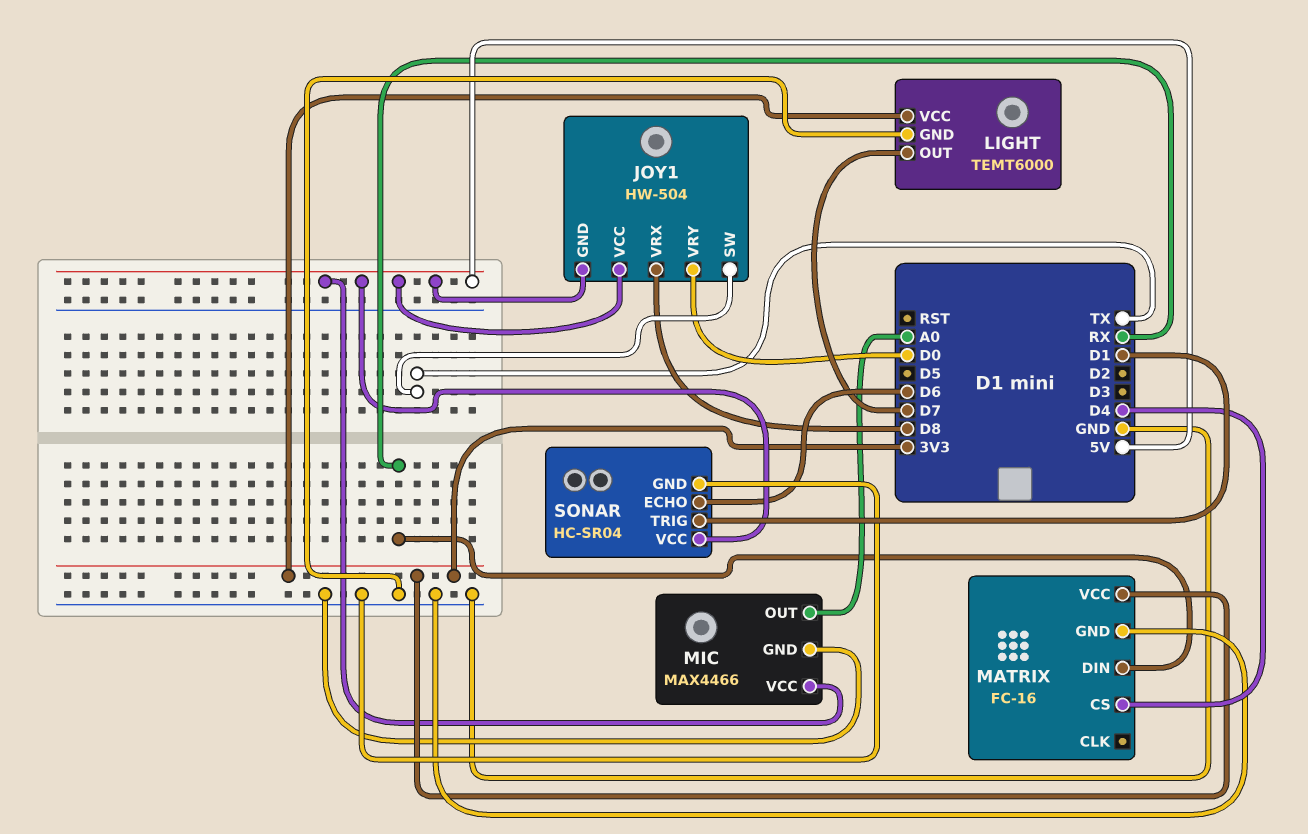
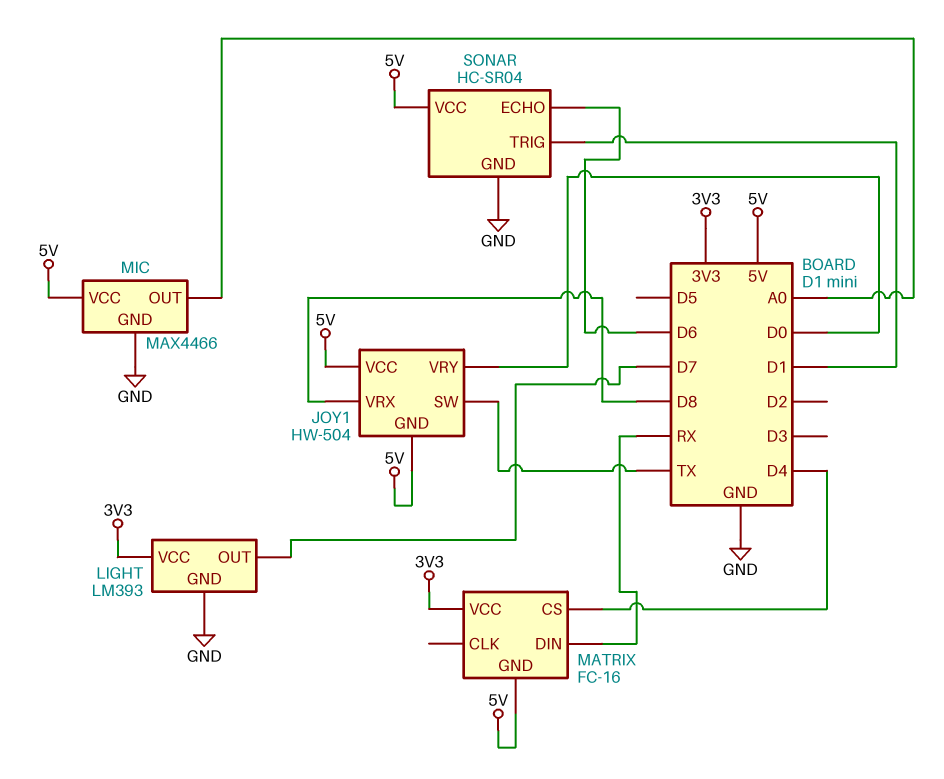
LIGHT: TEMT6000 -> LM393
MATRIX pin GND: GND -> 5V

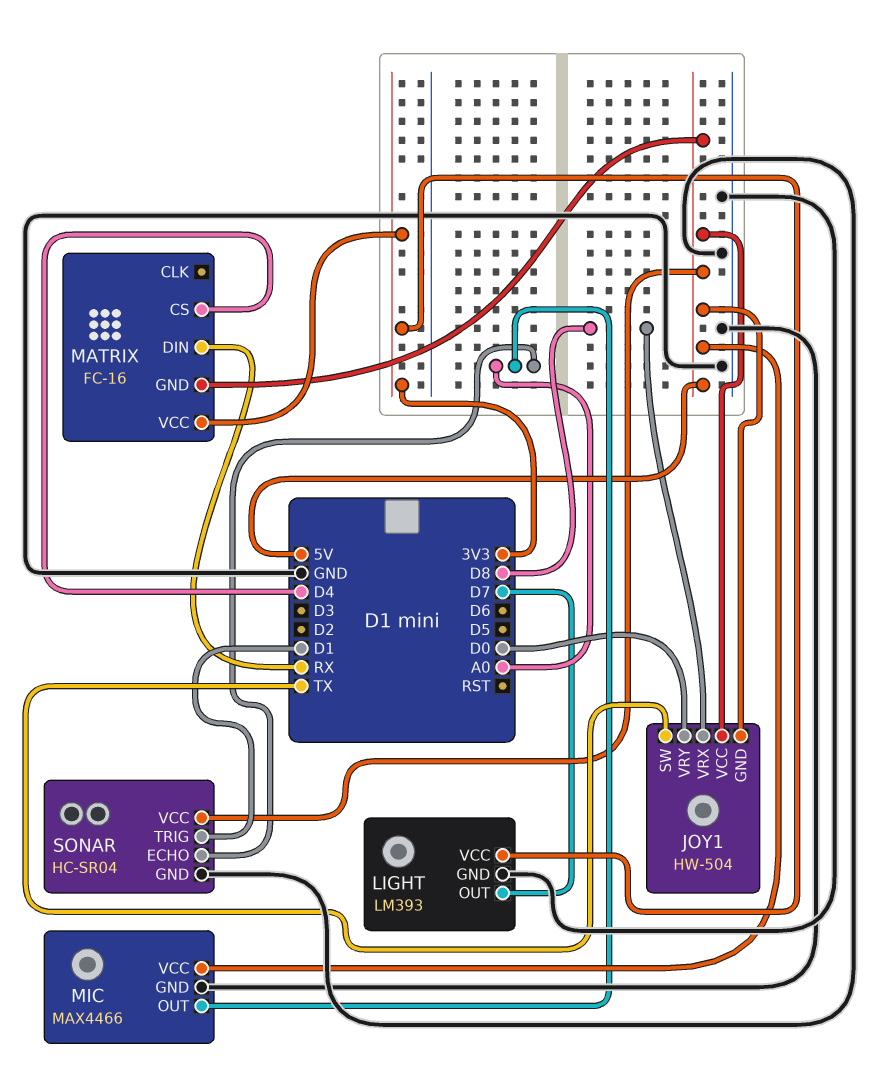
SONAR pin ECHO: D6 -> A0

